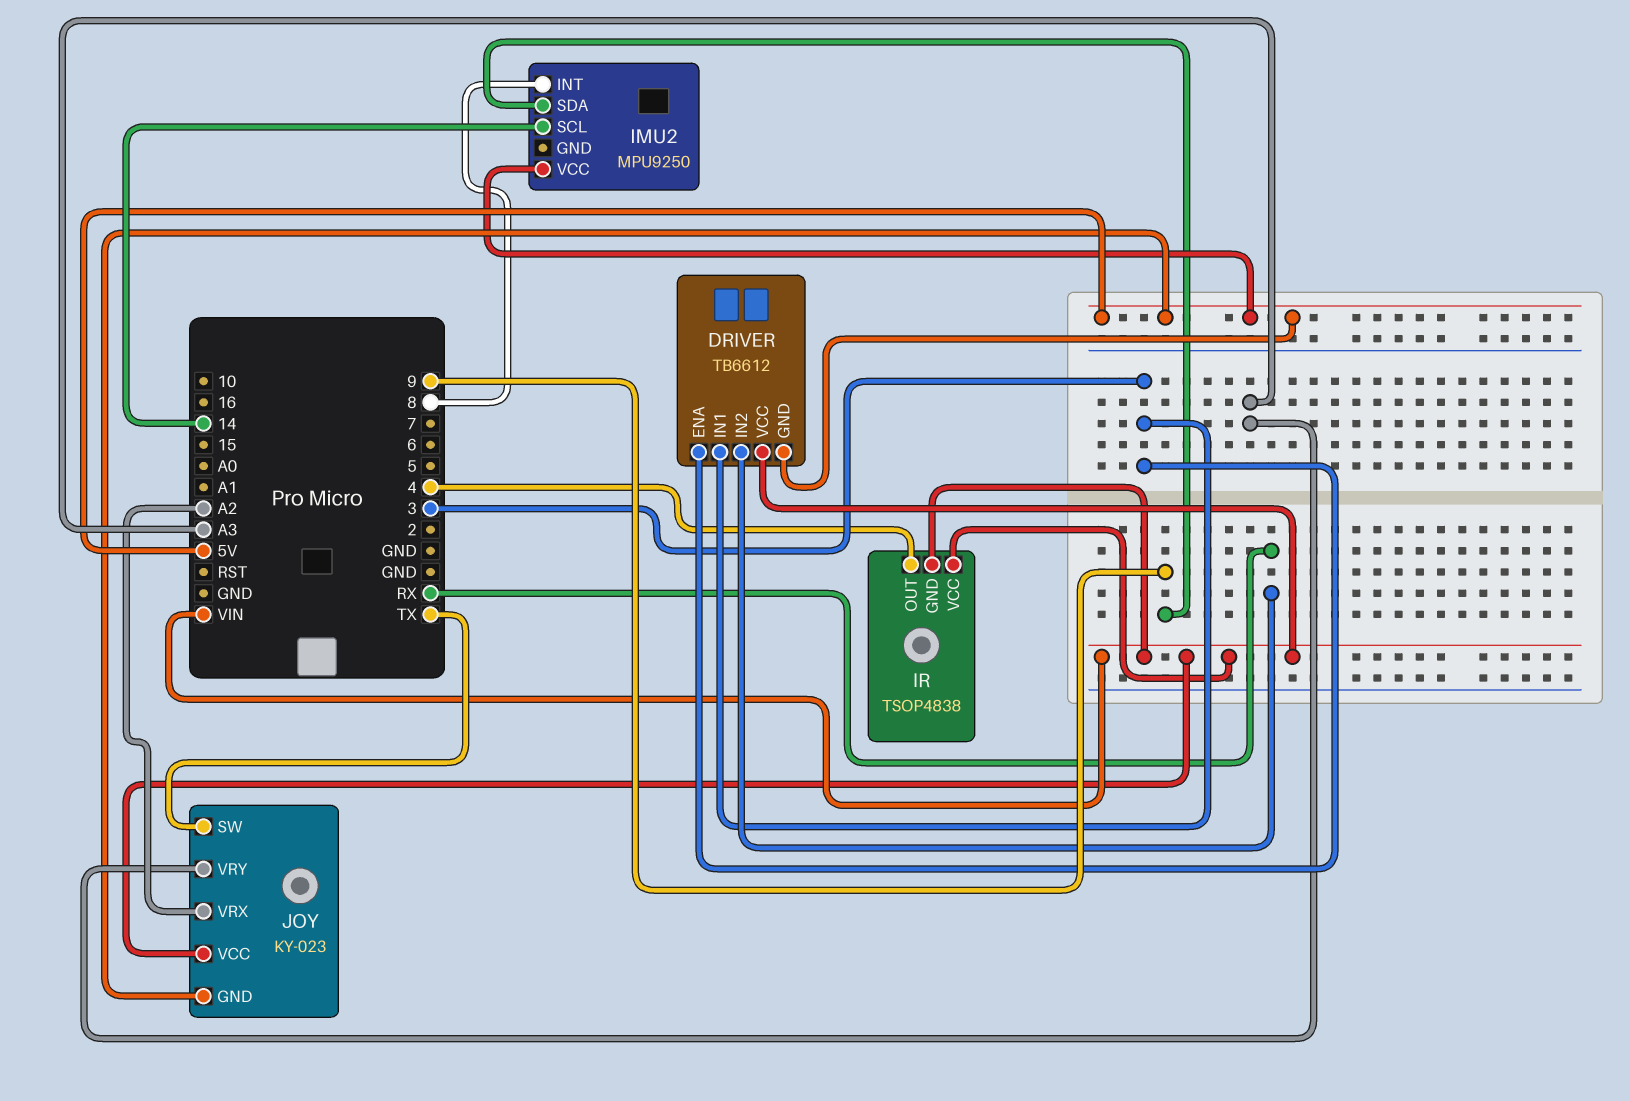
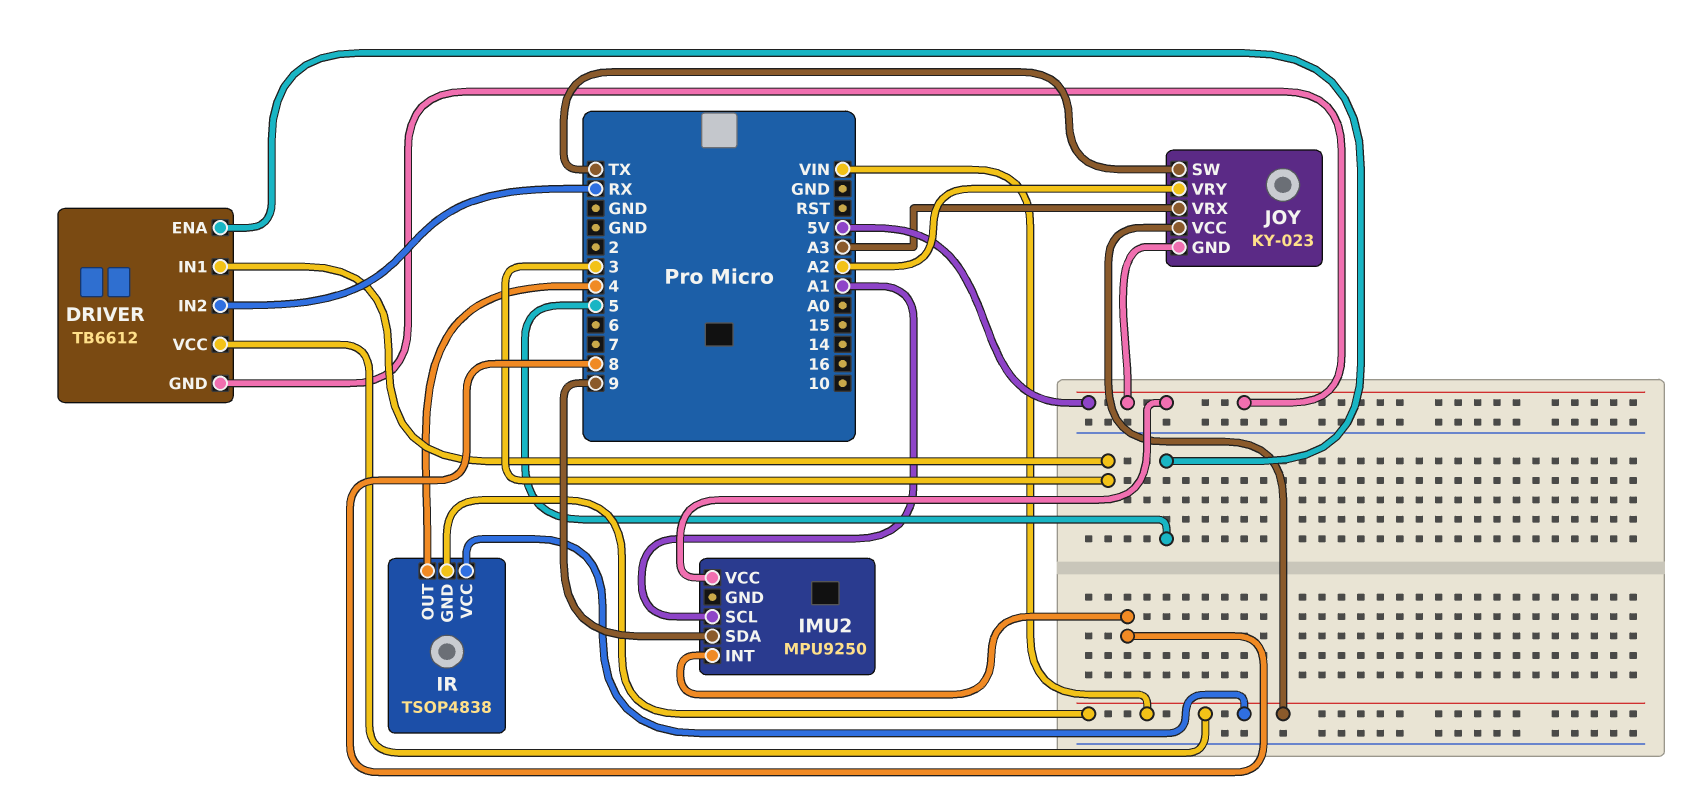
DRIVER pin ENA: 3 -> 5
IMU2 pin SCL: 14 -> A1
JOY pin VRX: A2 -> A3
JOY pin VRY: A3 -> A2

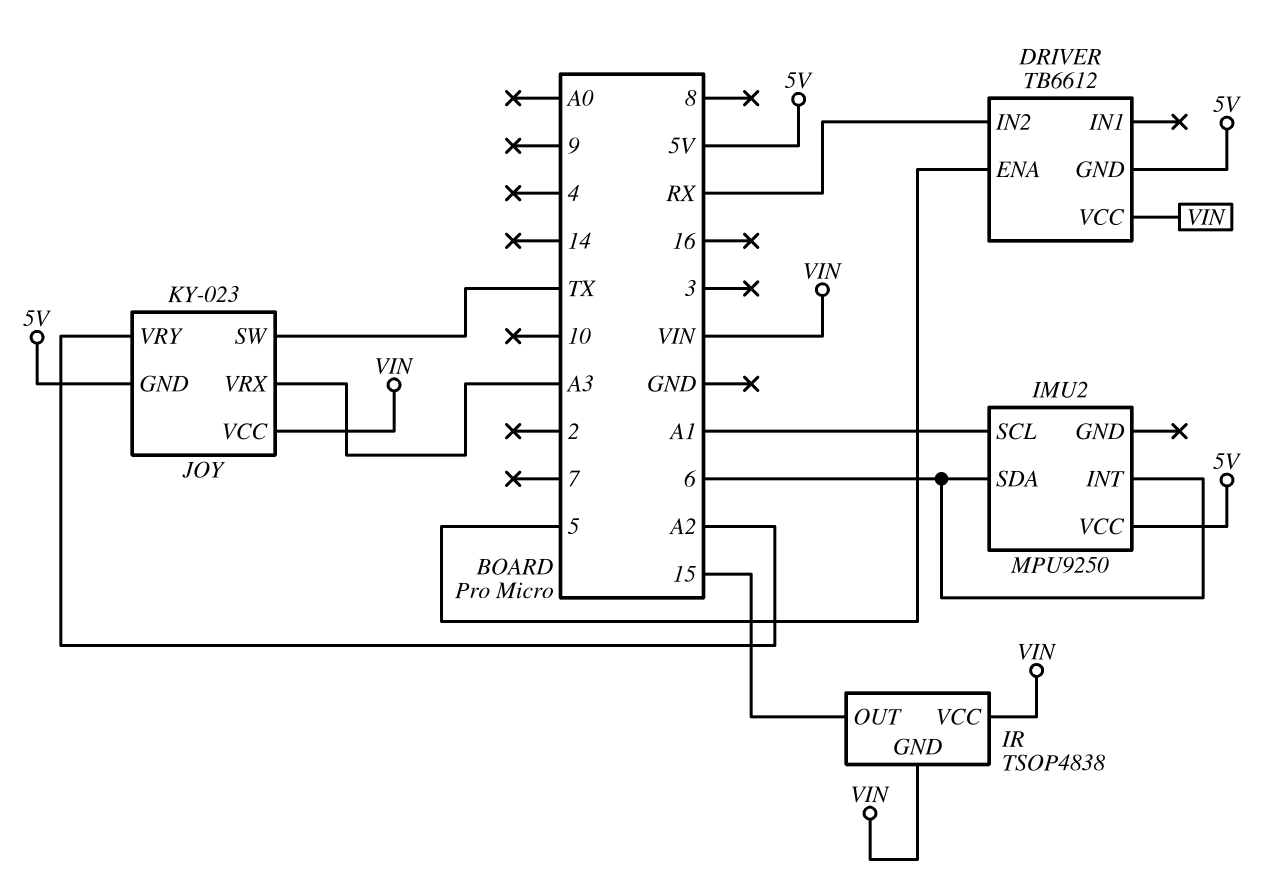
DRIVER pin IN1: 3 -> none
IMU2 pin INT: 8 -> 6
IMU2 pin SDA: 9 -> 6
IR pin OUT: 4 -> 15

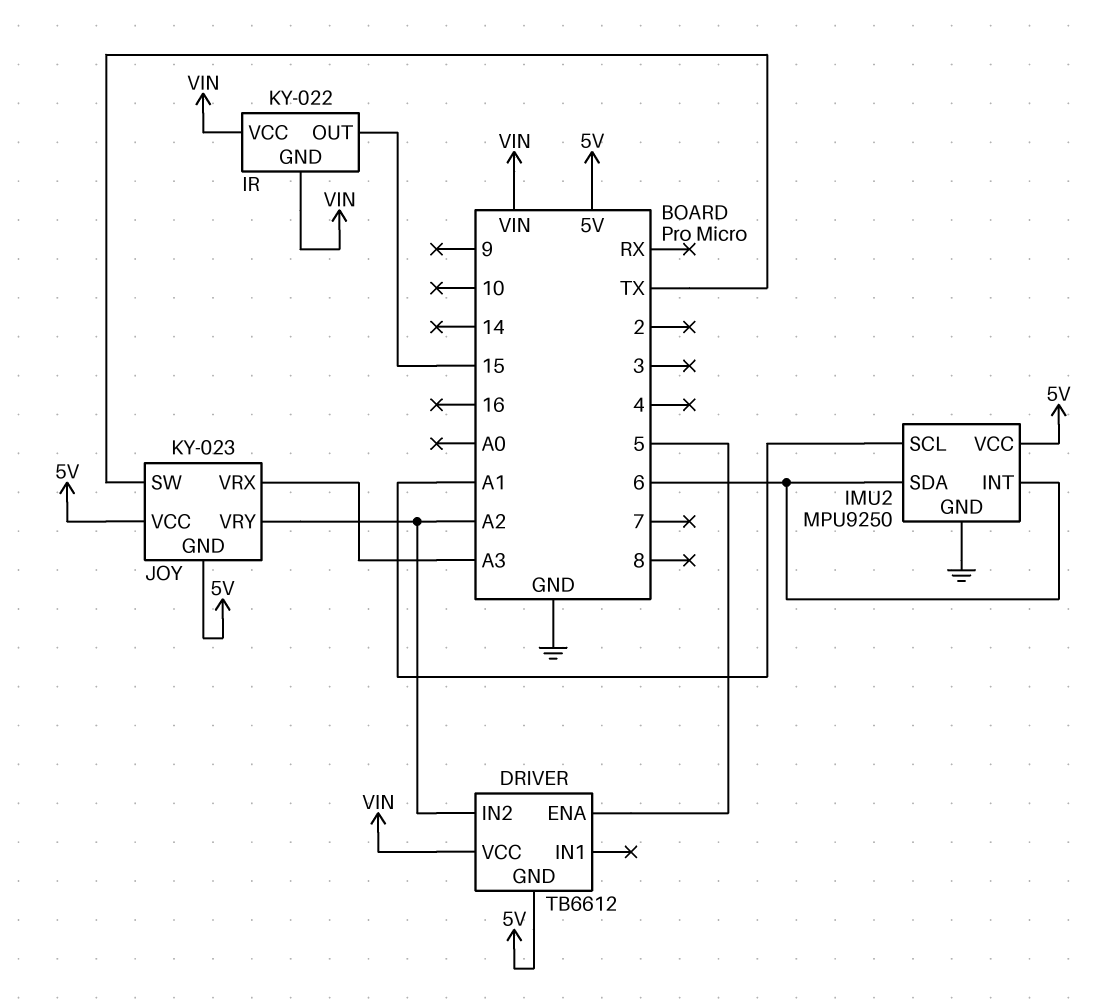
DRIVER pin IN2: RX -> A2
IMU2 pin GND: none -> GND
IR: TSOP4838 -> KY-022
JOY pin VCC: VIN -> 5V

